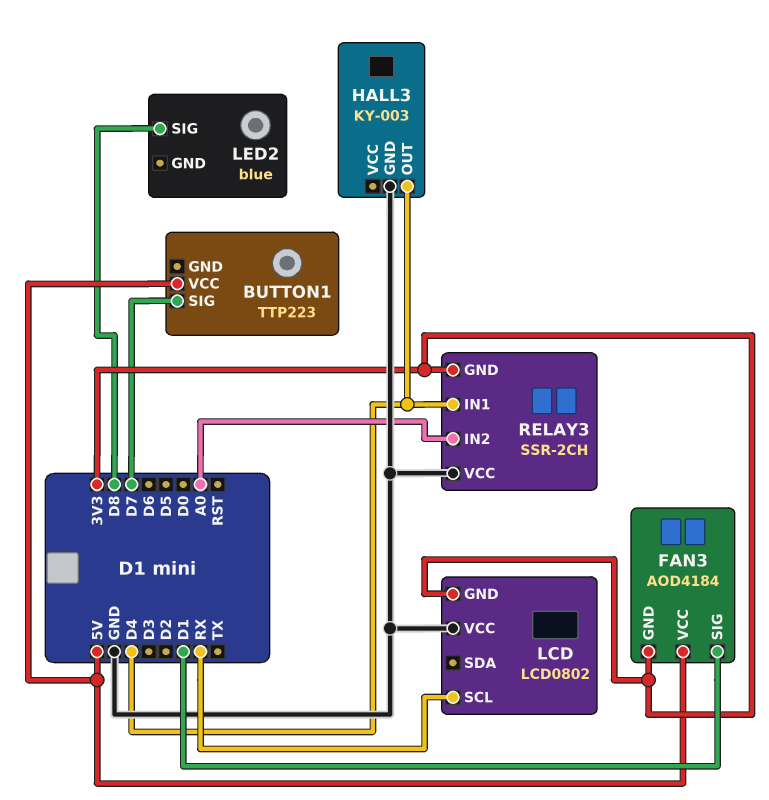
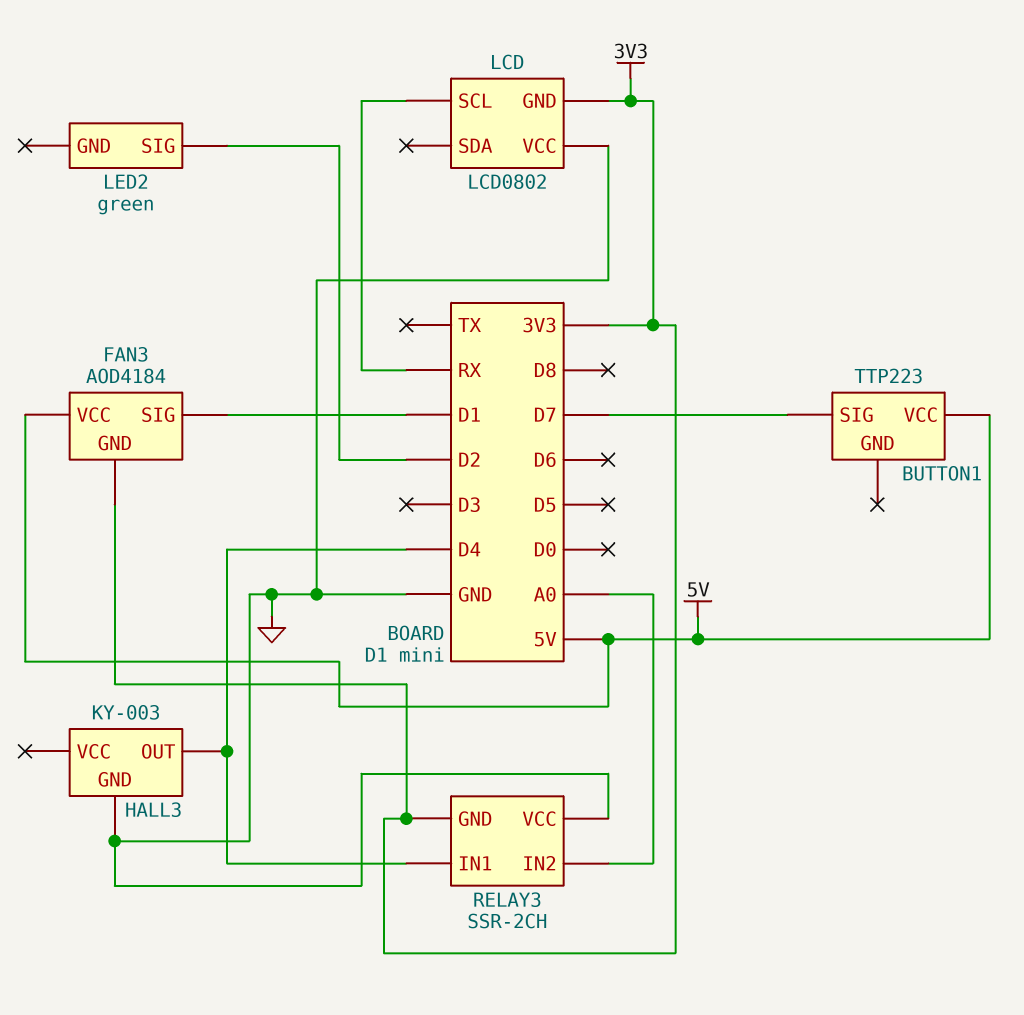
LED2: blue -> green
LED2 pin SIG: D8 -> D2

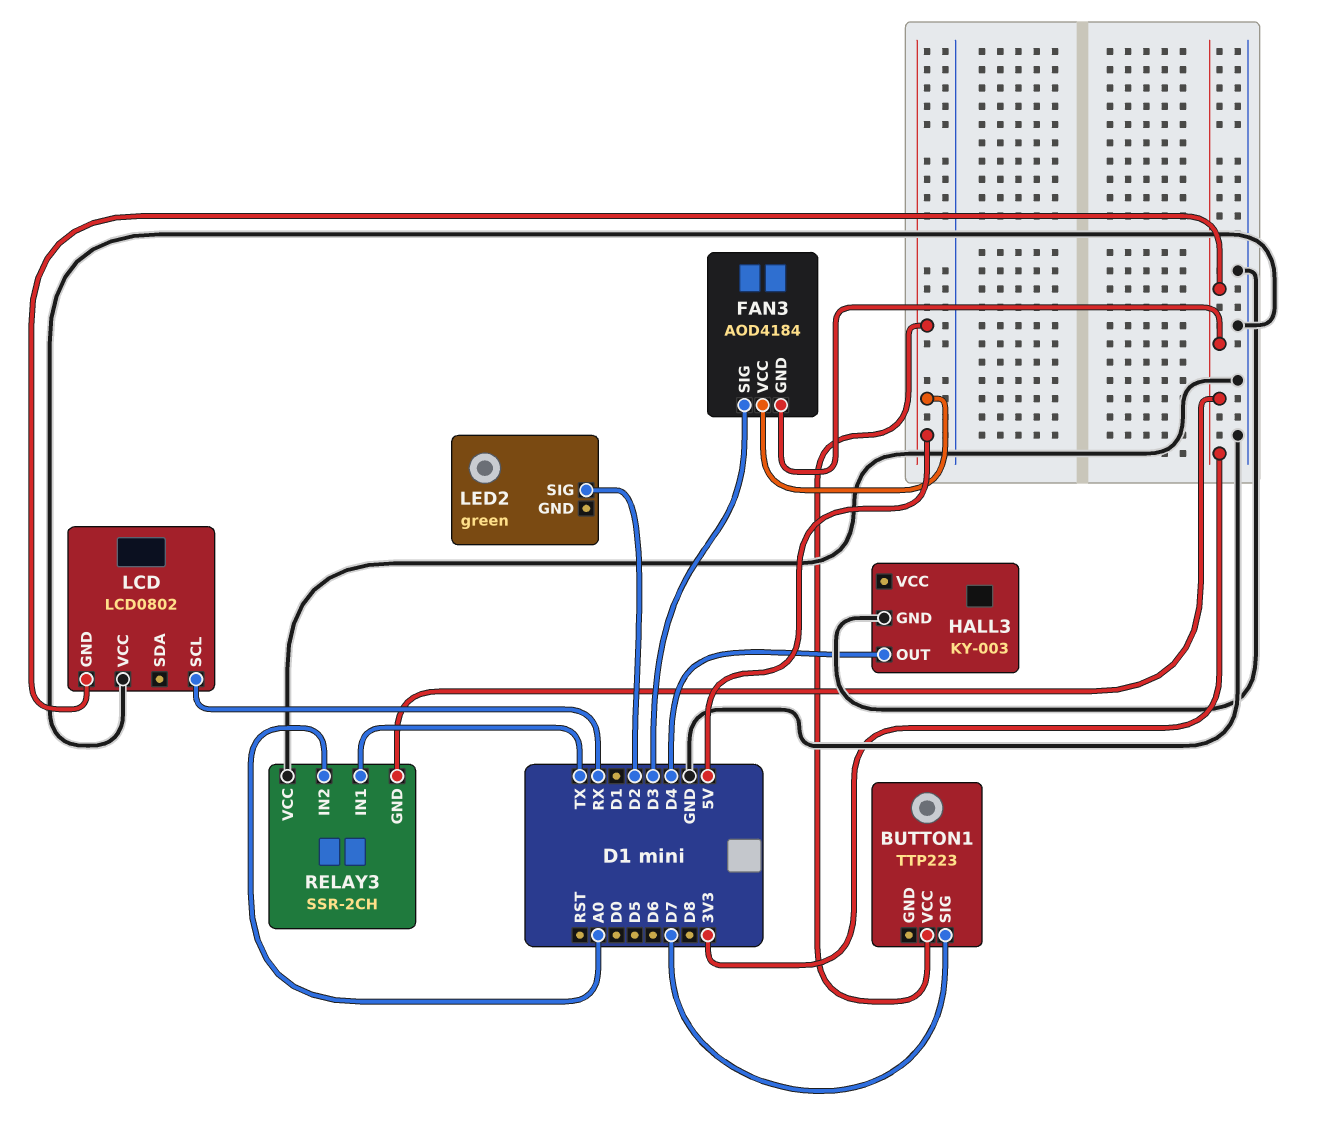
FAN3 pin SIG: D1 -> D3
RELAY3 pin IN1: D4 -> TX

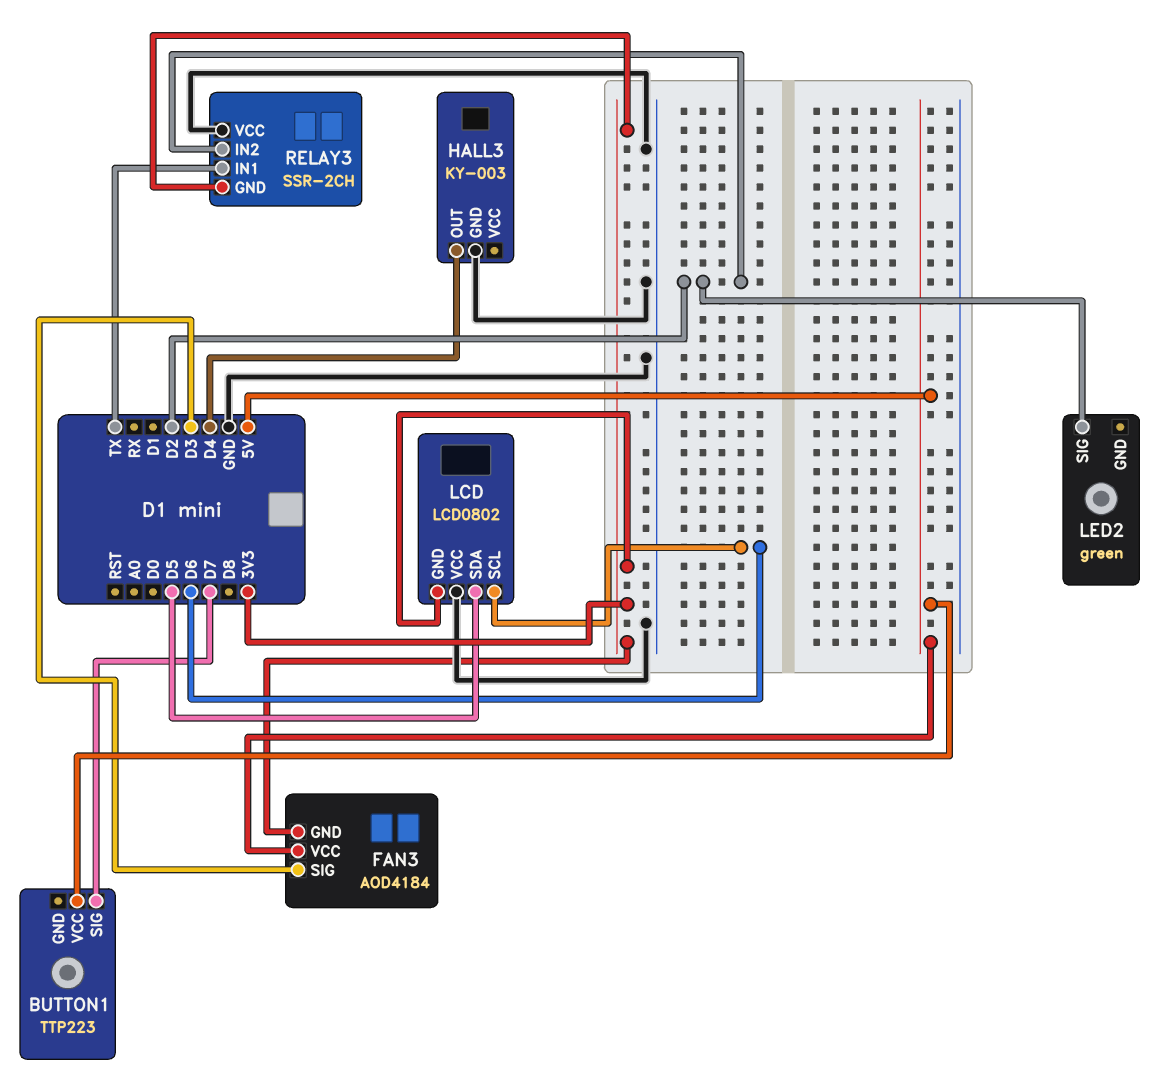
LCD pin SCL: RX -> D6
LCD pin SDA: none -> D5
RELAY3 pin IN2: A0 -> D2

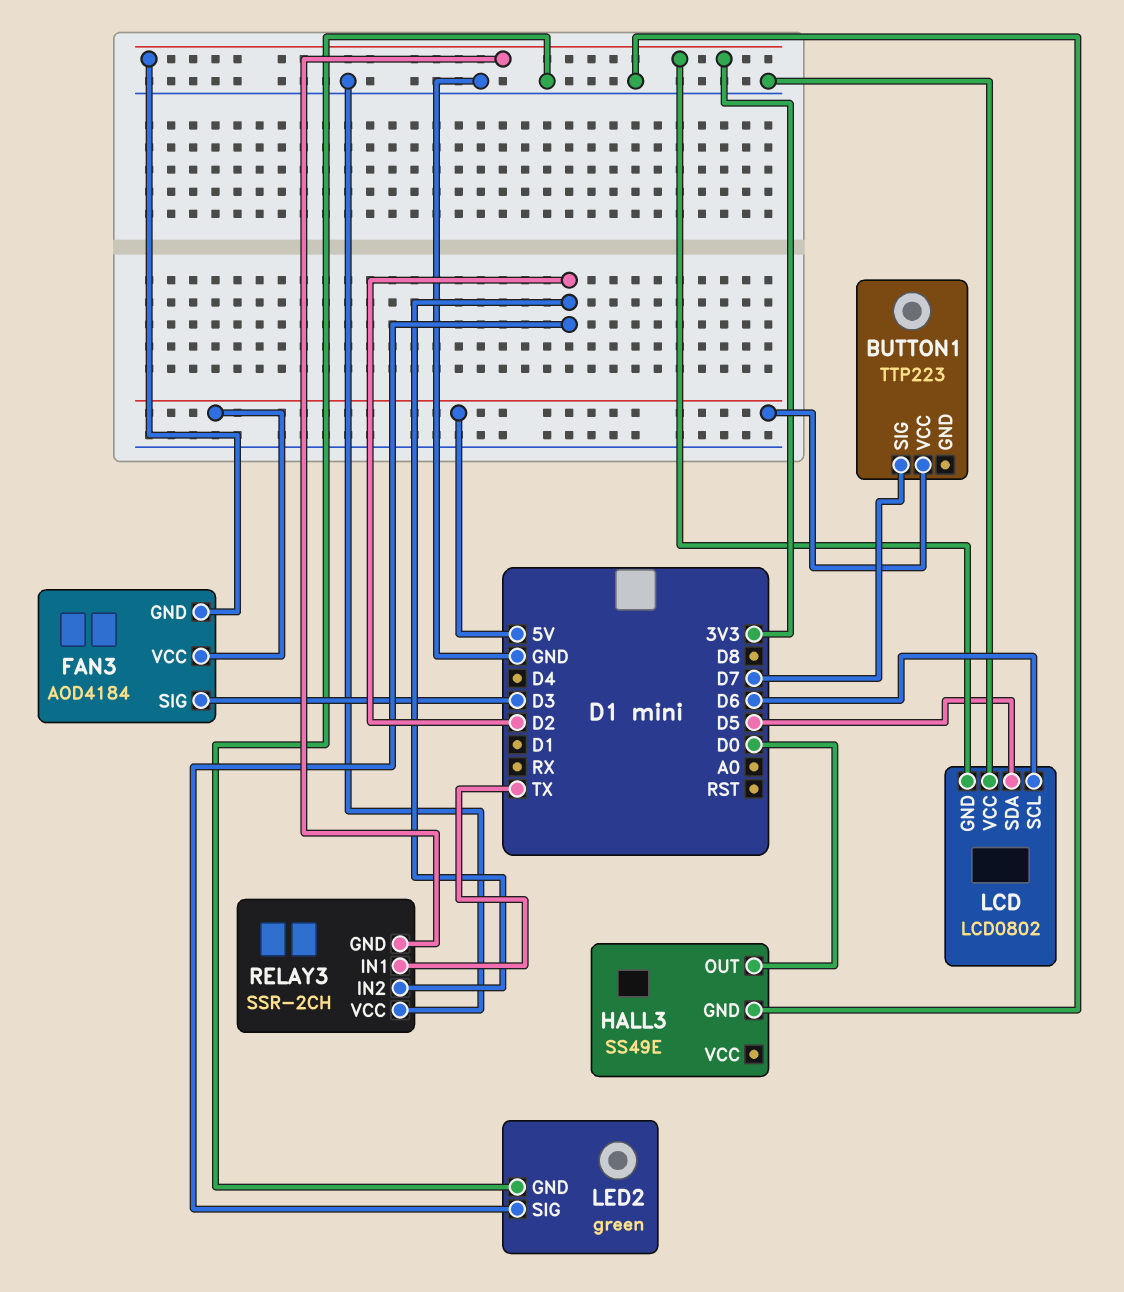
HALL3: KY-003 -> SS49E
HALL3 pin OUT: D4 -> D0
LED2 pin GND: none -> GND

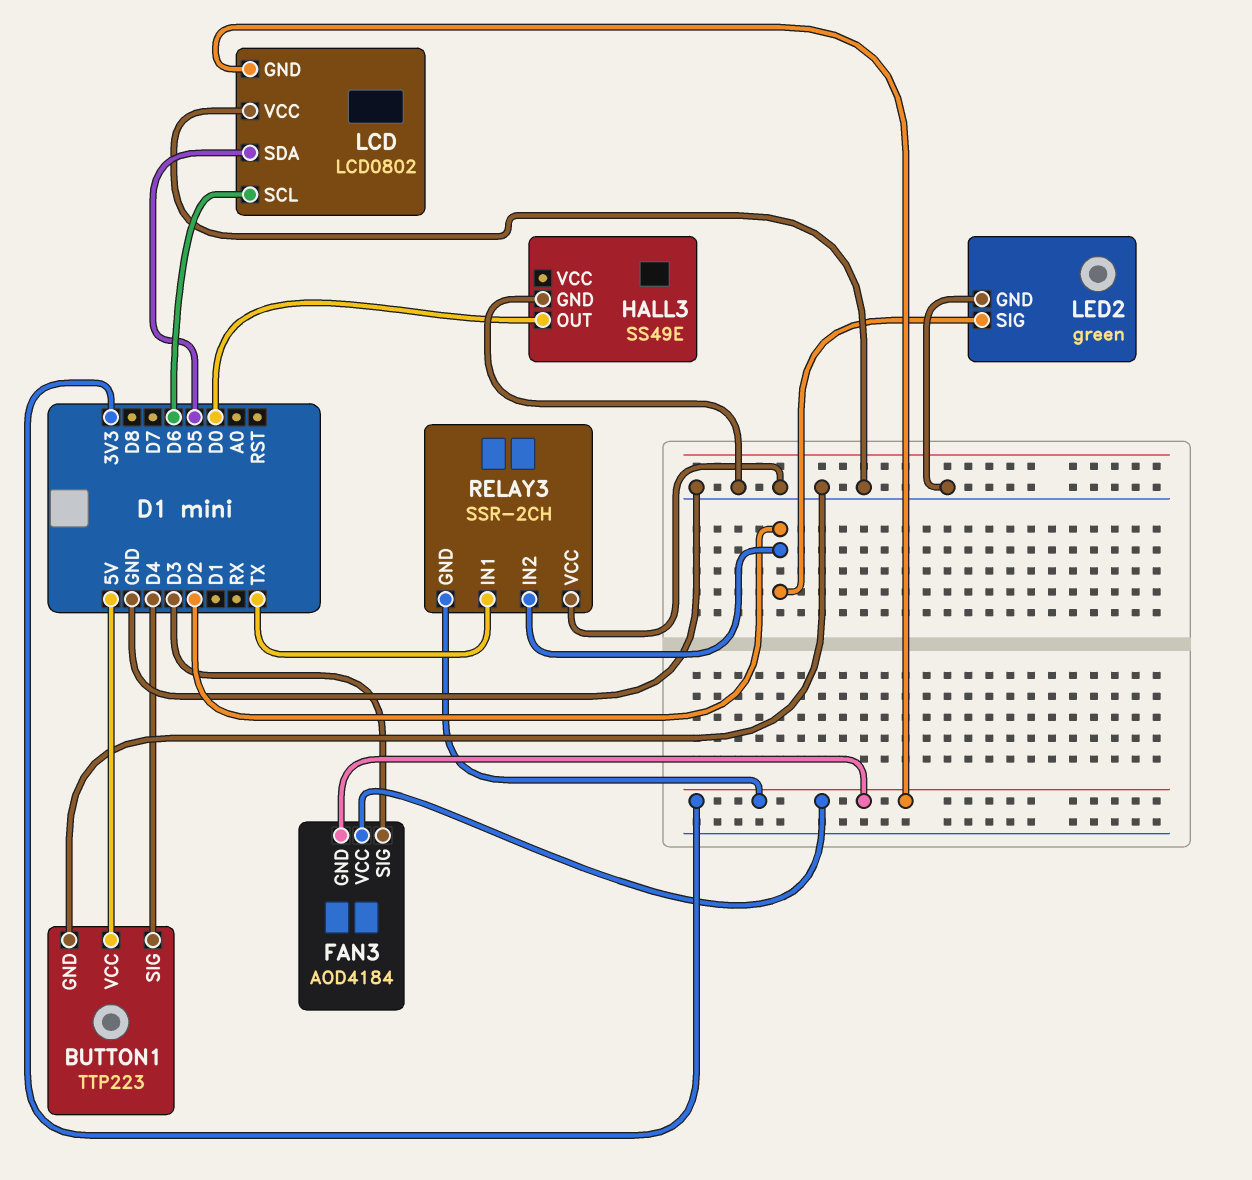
BUTTON1 pin GND: none -> GND
BUTTON1 pin SIG: D7 -> D4
FAN3 pin VCC: 5V -> 3V3

